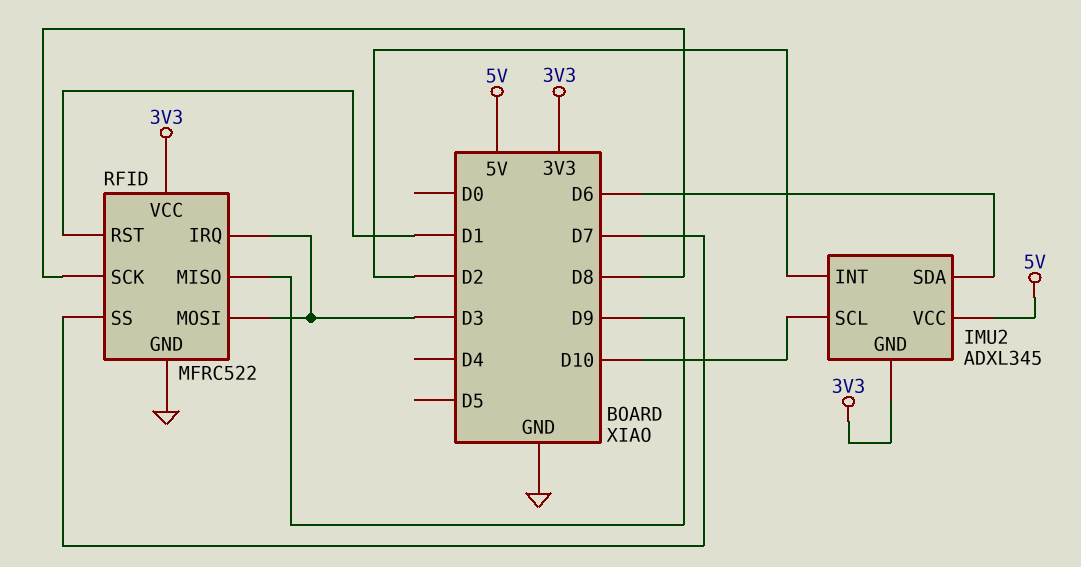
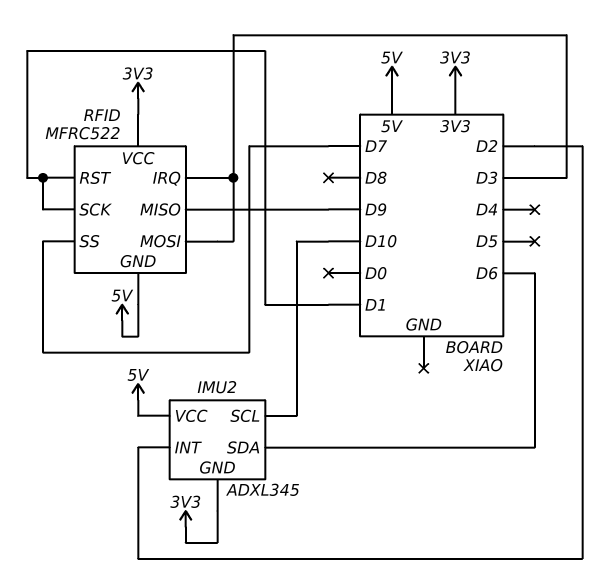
RFID pin GND: GND -> 5V
RFID pin SCK: D8 -> D1

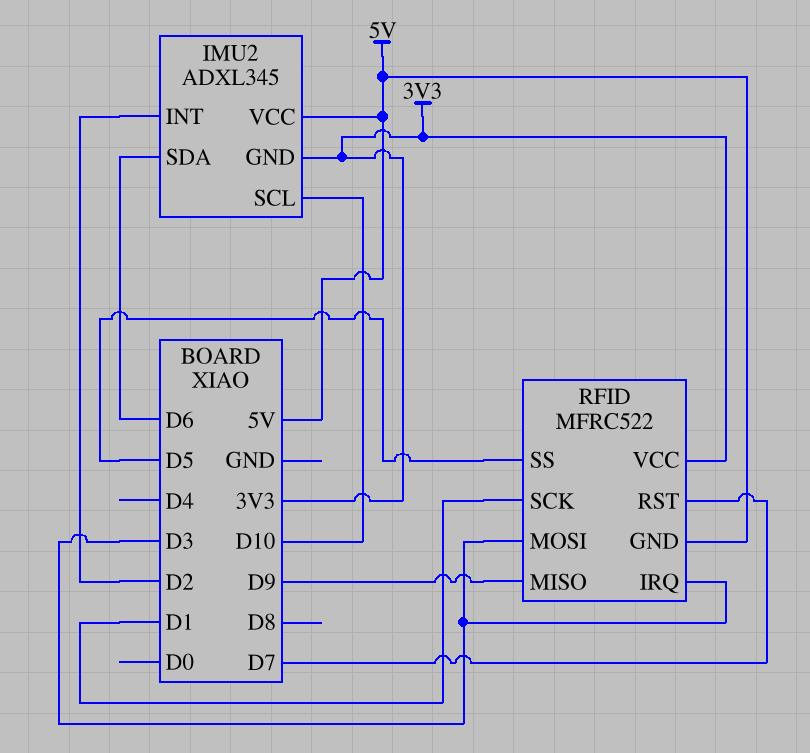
RFID pin RST: D1 -> D7
RFID pin SS: D7 -> D5

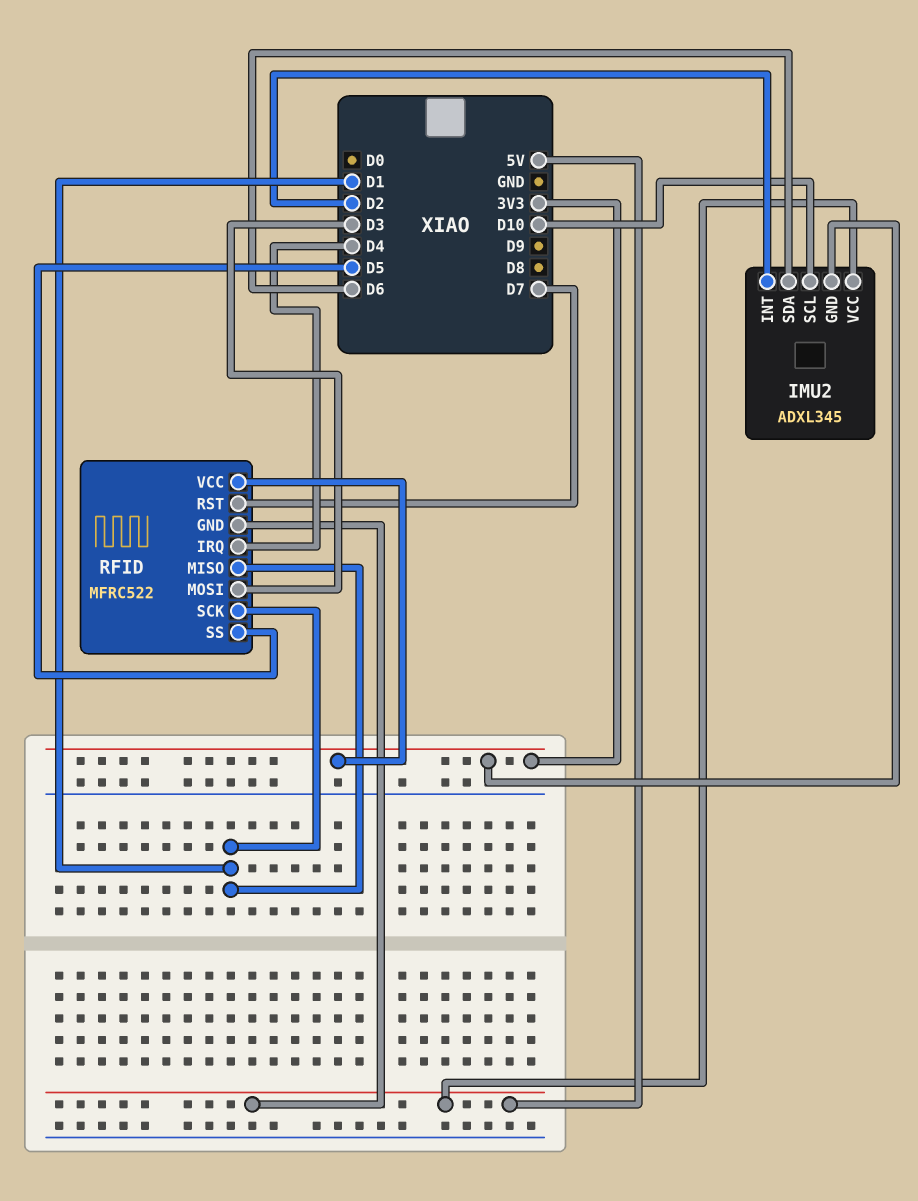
RFID pin IRQ: D3 -> D4
RFID pin MISO: D9 -> D1

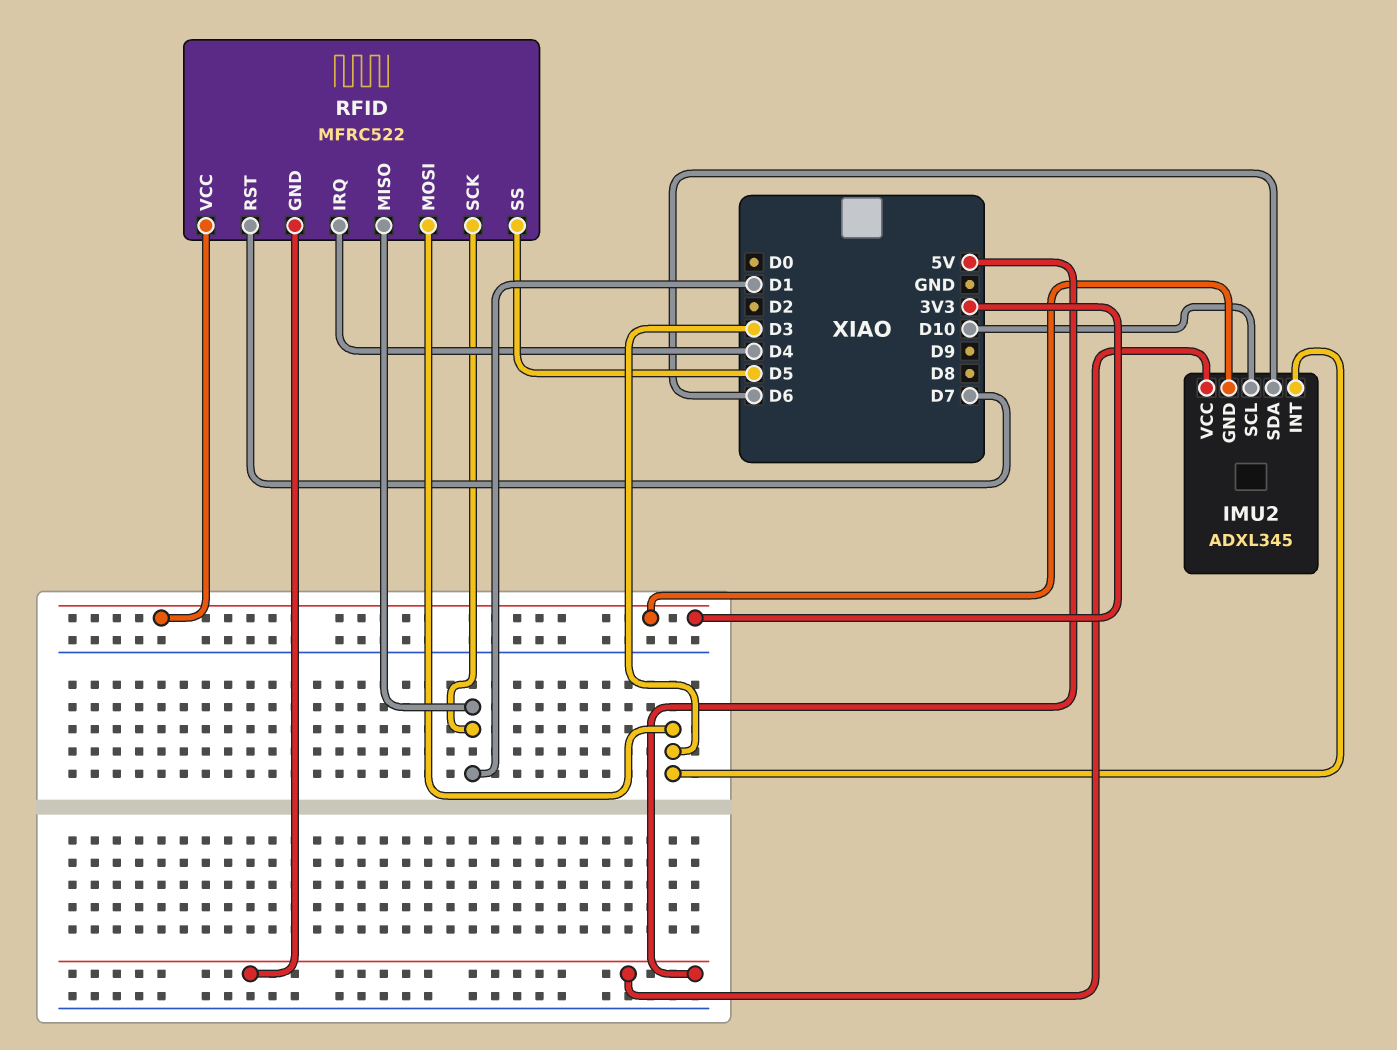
IMU2 pin INT: D2 -> D3

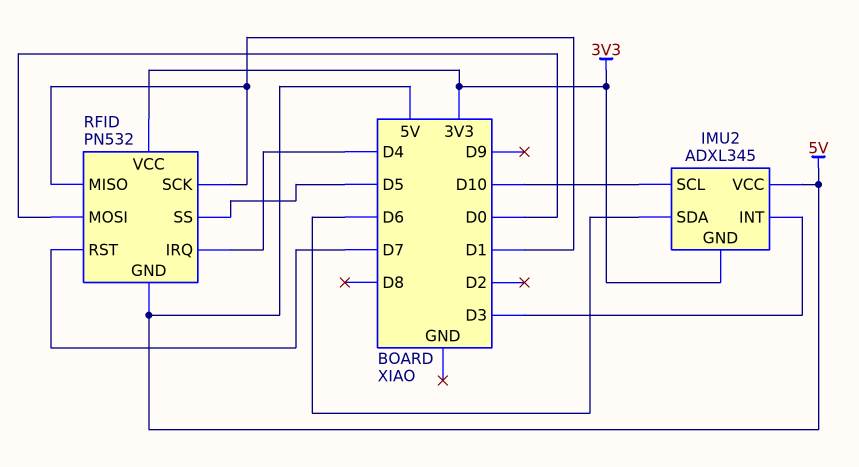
RFID: MFRC522 -> PN532
RFID pin MOSI: D3 -> D0

